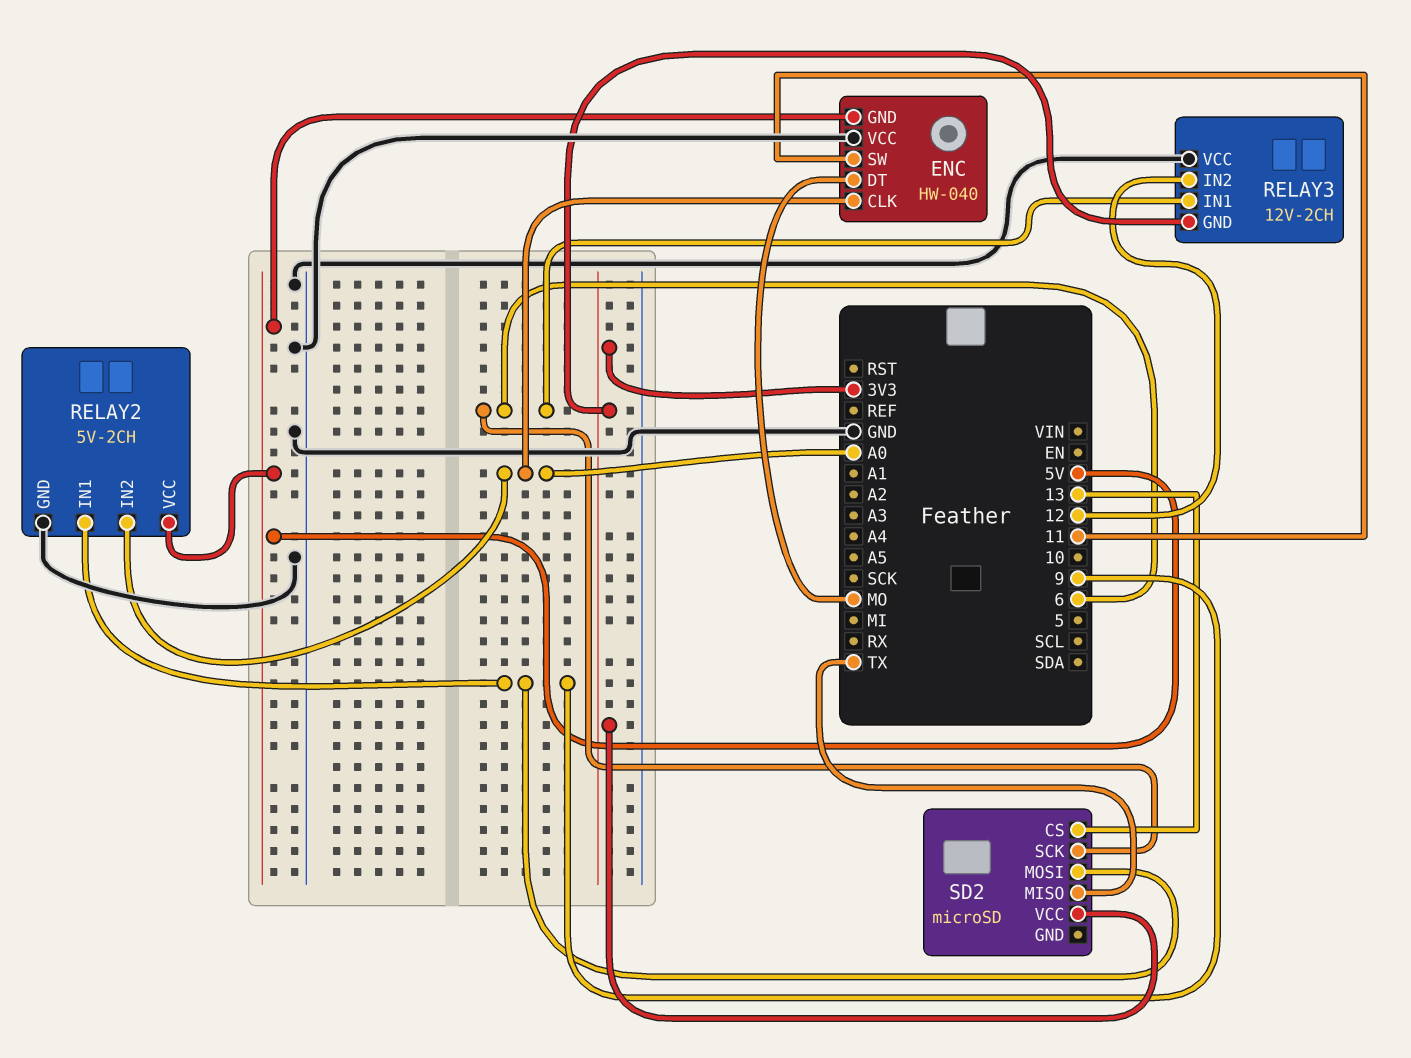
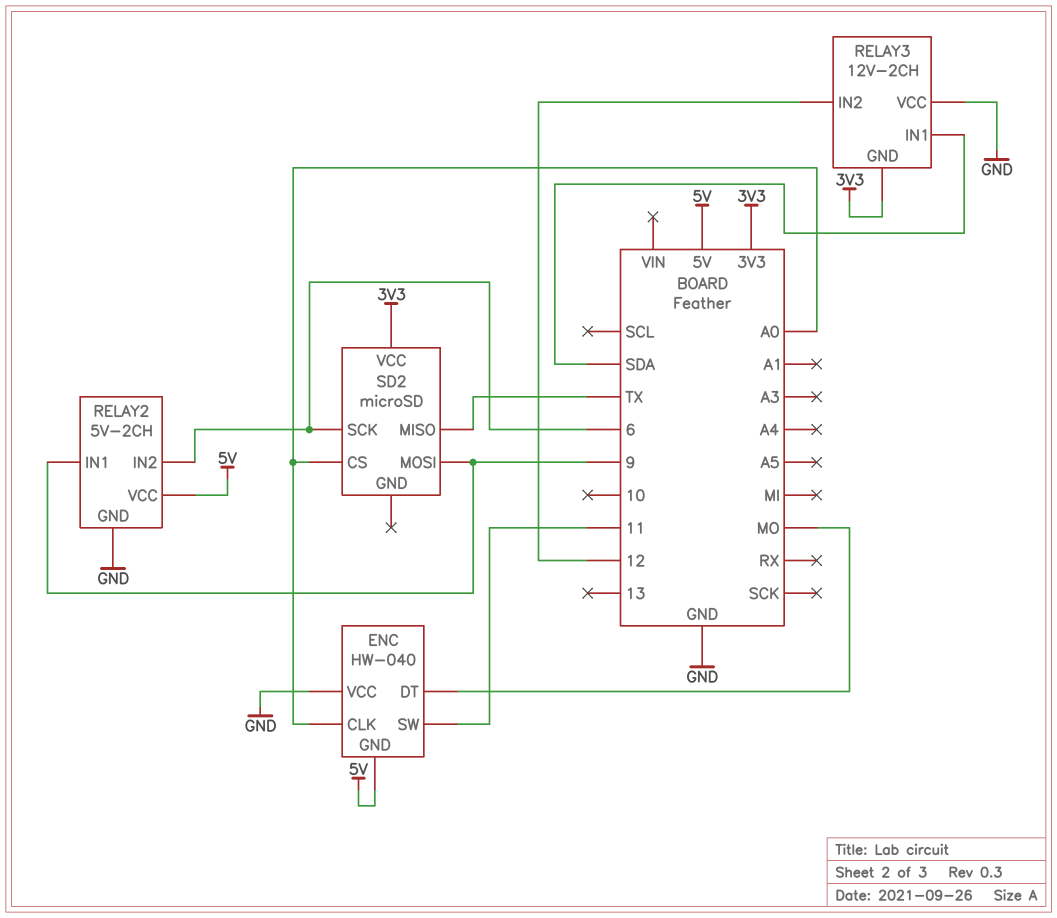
RELAY2 pin IN2: A0 -> 6
RELAY3 pin IN1: 6 -> SDA
SD2 pin CS: 13 -> A0

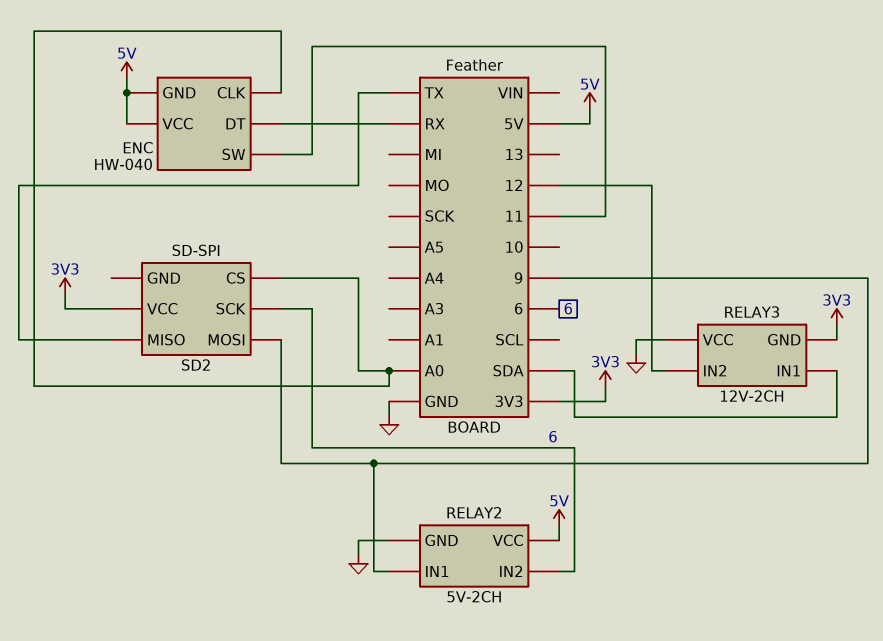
ENC pin DT: MO -> RX
ENC pin VCC: GND -> 5V
SD2: microSD -> SD-SPI

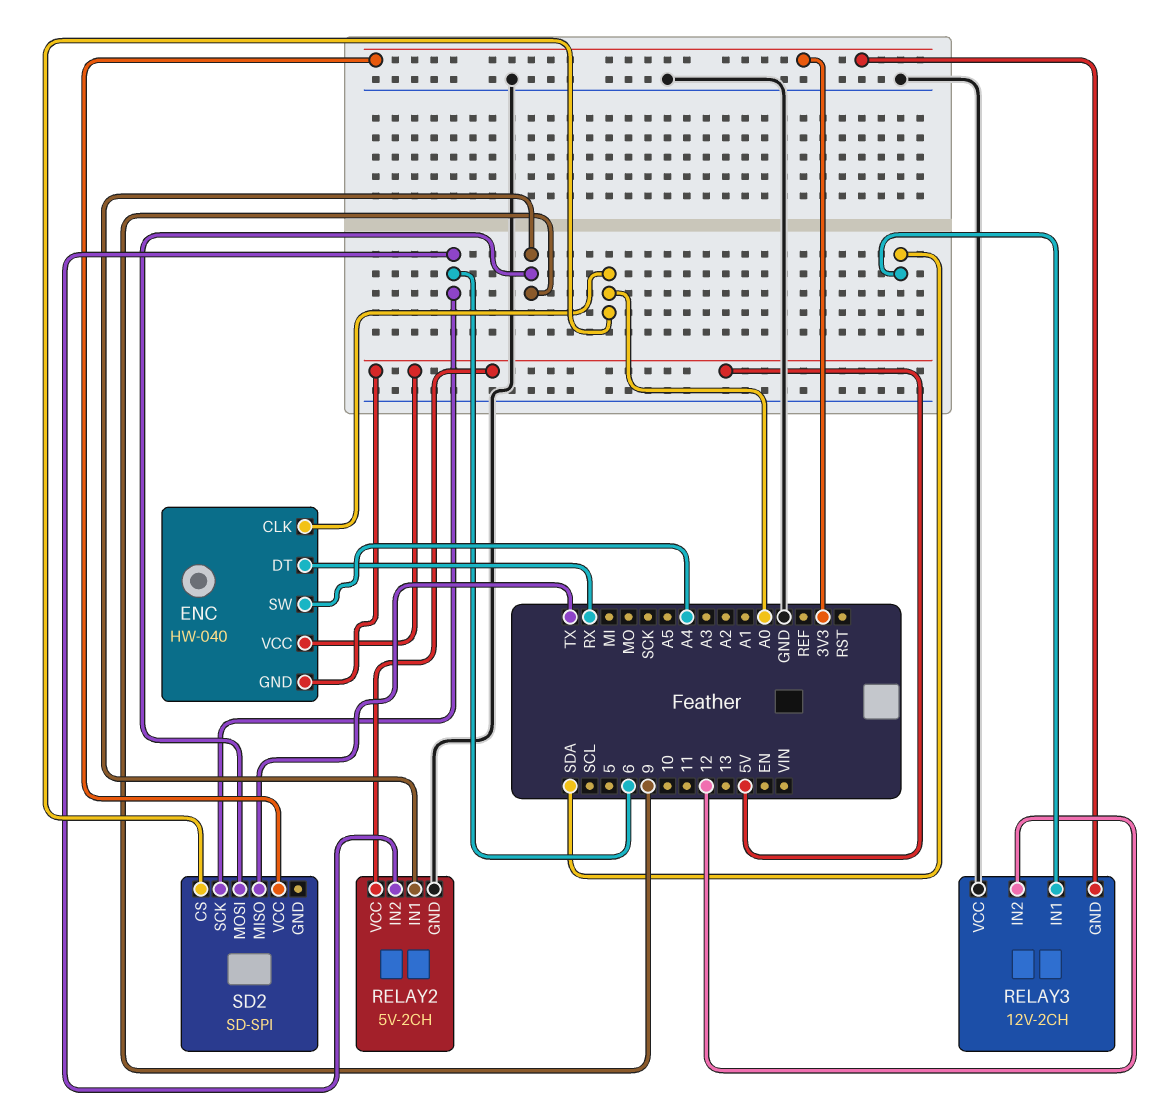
ENC pin SW: 11 -> A4

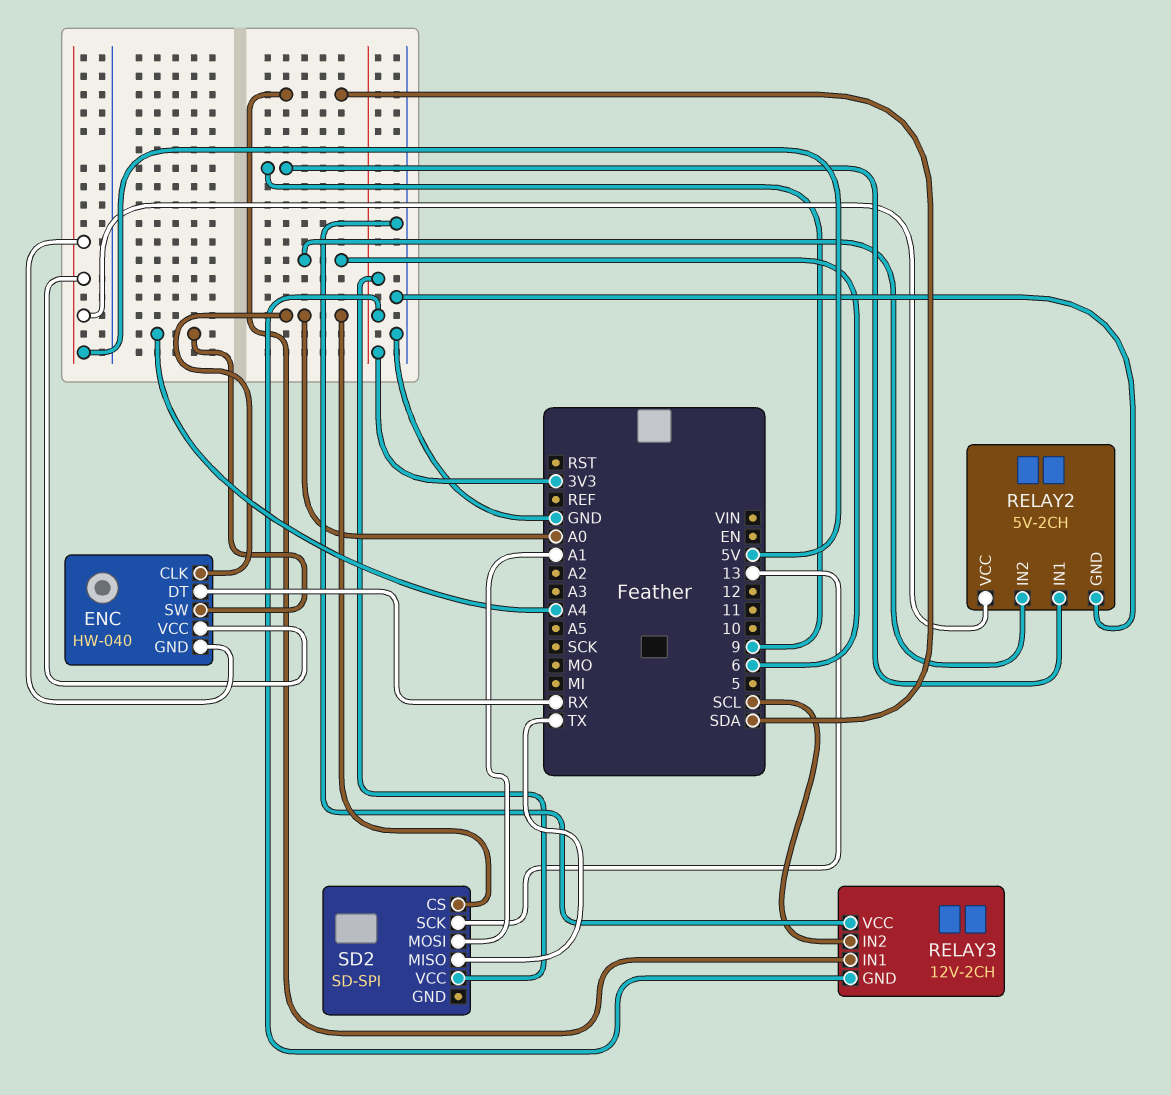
RELAY3 pin IN2: 12 -> SCL
SD2 pin MOSI: 9 -> A1
SD2 pin SCK: 6 -> 13

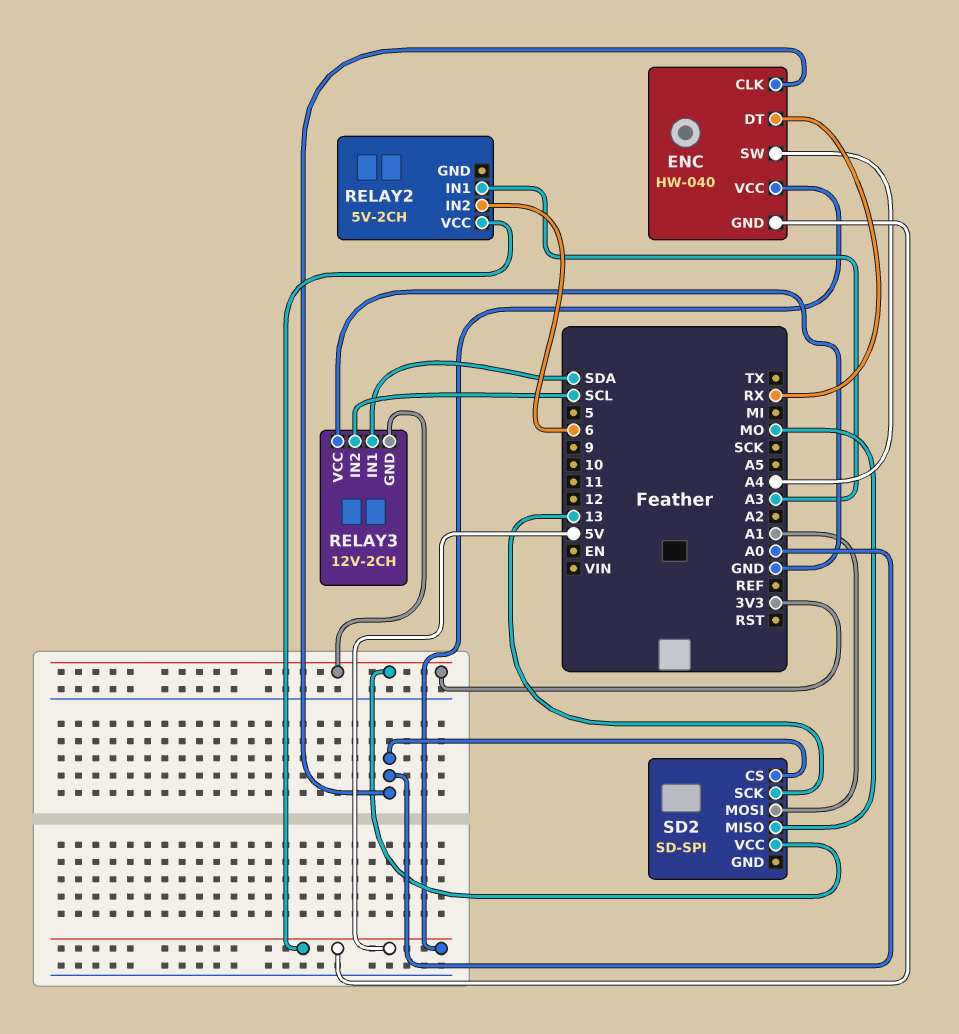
RELAY2 pin GND: GND -> none
RELAY2 pin IN1: 9 -> A3
SD2 pin MISO: TX -> MO

